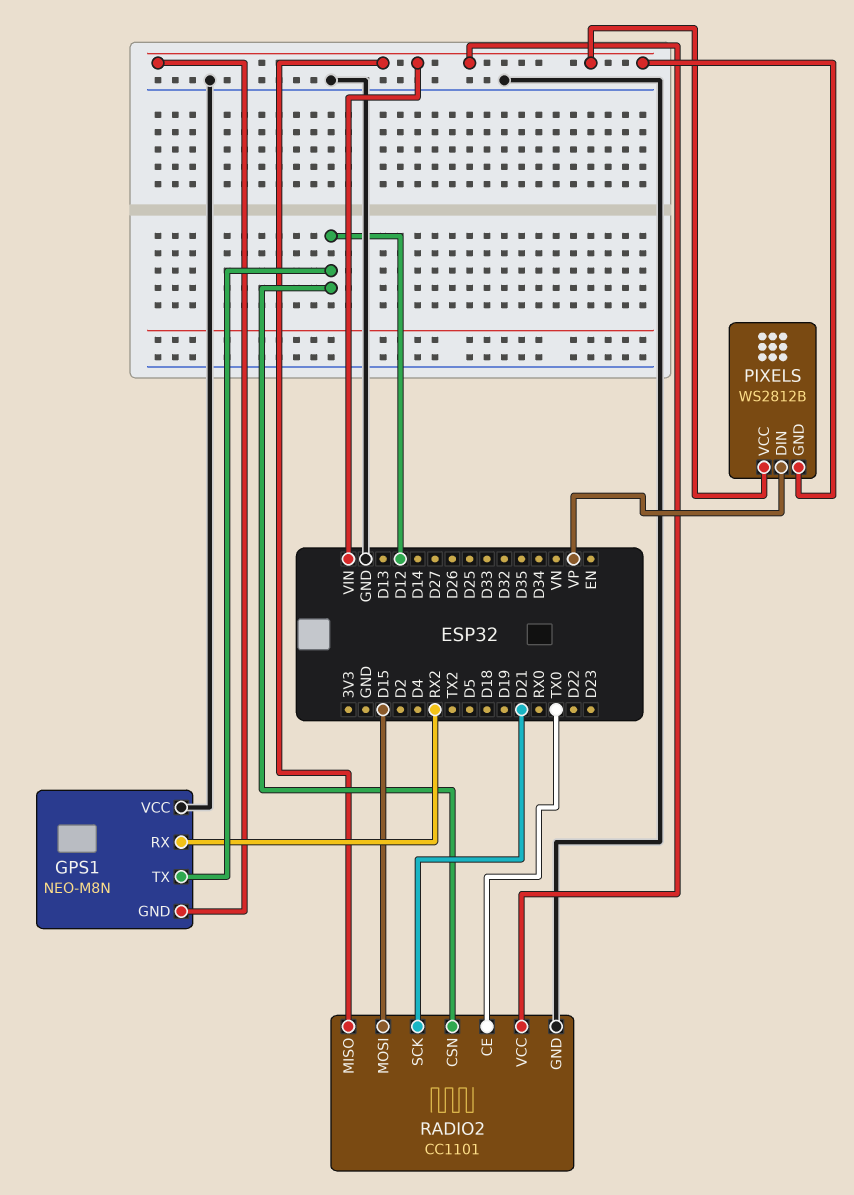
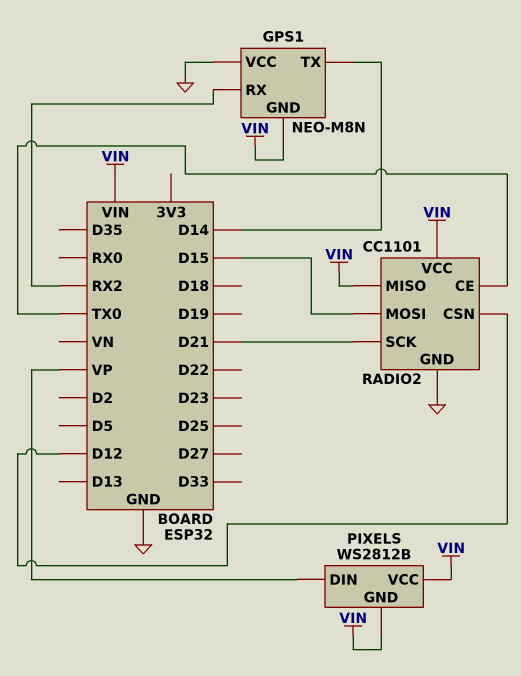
GPS1 pin TX: D12 -> D14

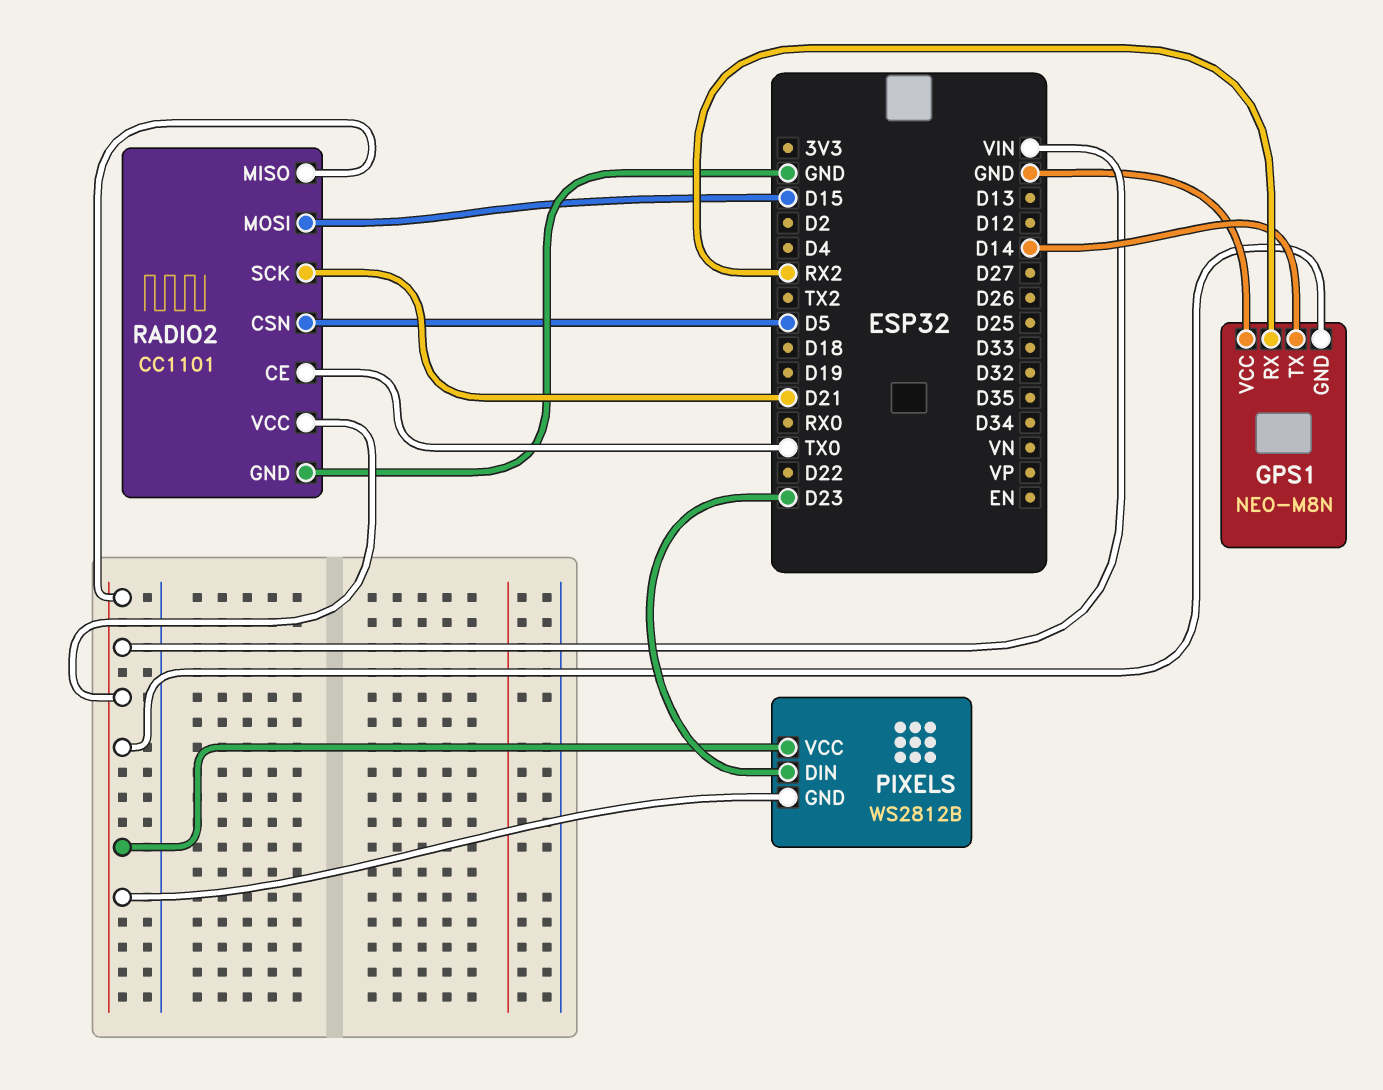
PIXELS pin DIN: VP -> D23
RADIO2 pin CSN: D12 -> D5

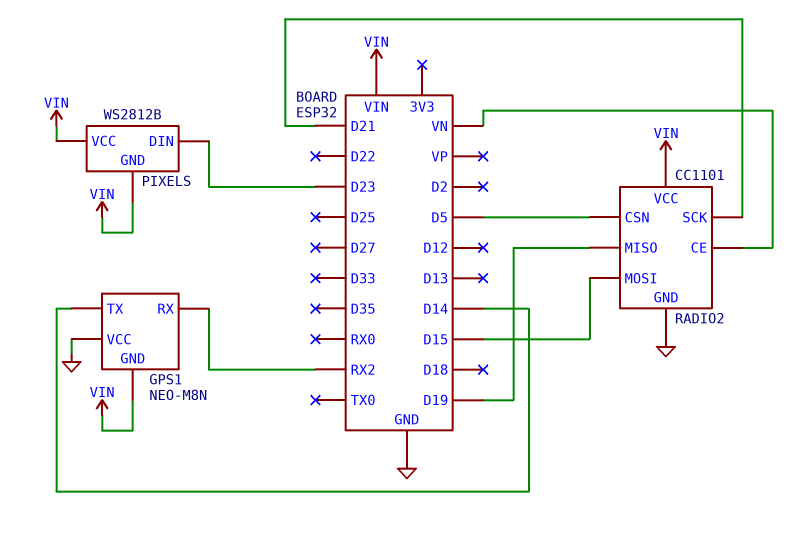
RADIO2 pin CE: TX0 -> VN
RADIO2 pin MISO: VIN -> D19

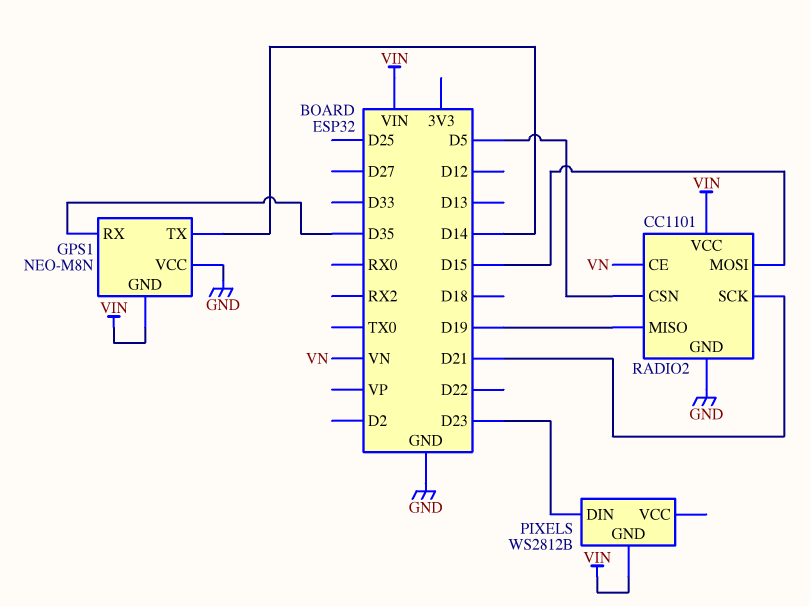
GPS1 pin RX: RX2 -> D35
PIXELS pin VCC: VIN -> none

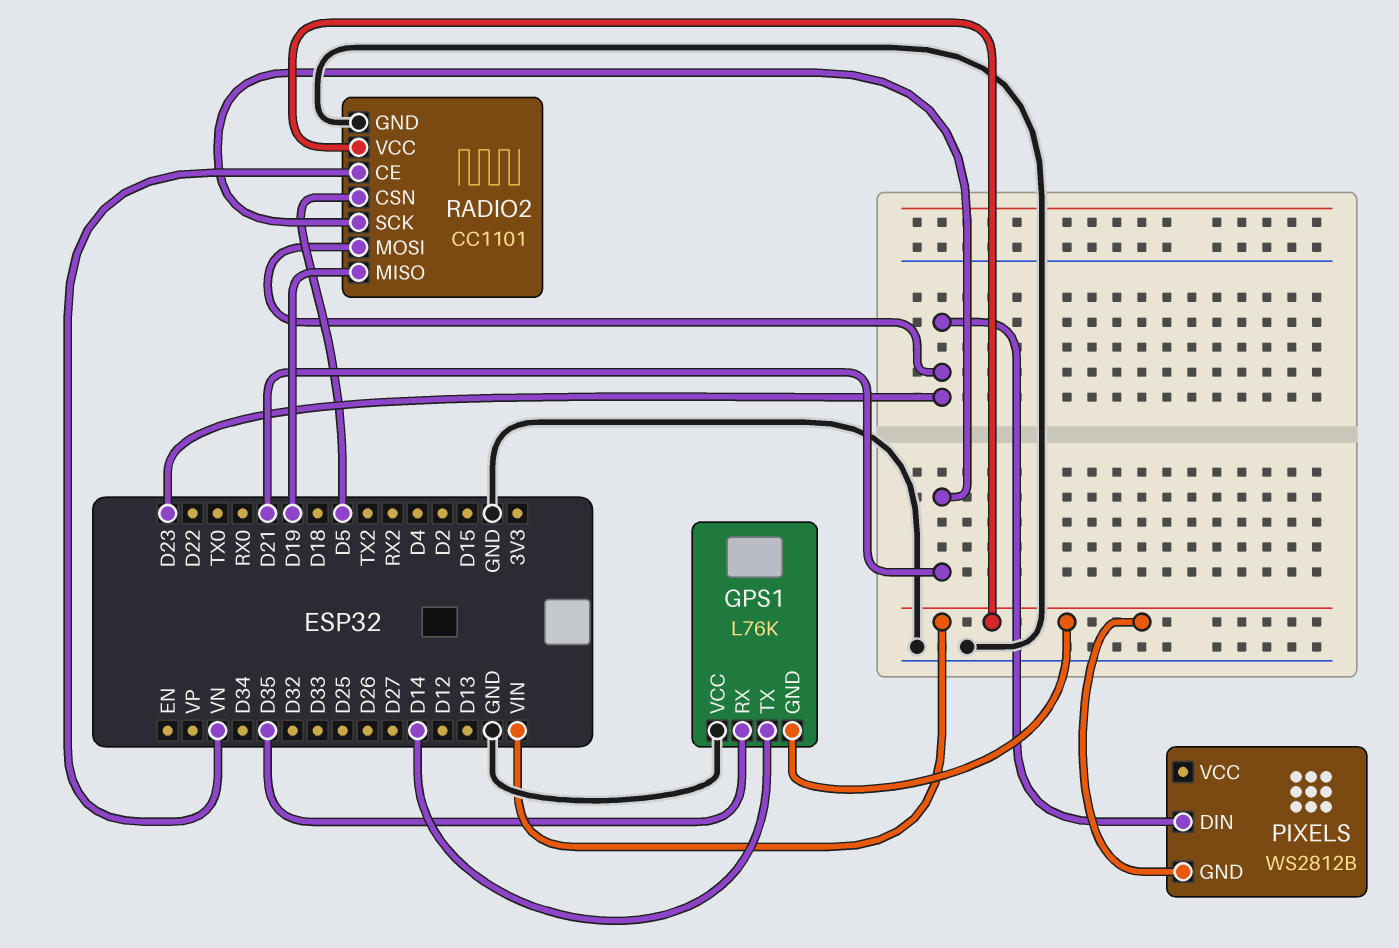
GPS1: NEO-M8N -> L76K
RADIO2 pin MOSI: D15 -> D23

